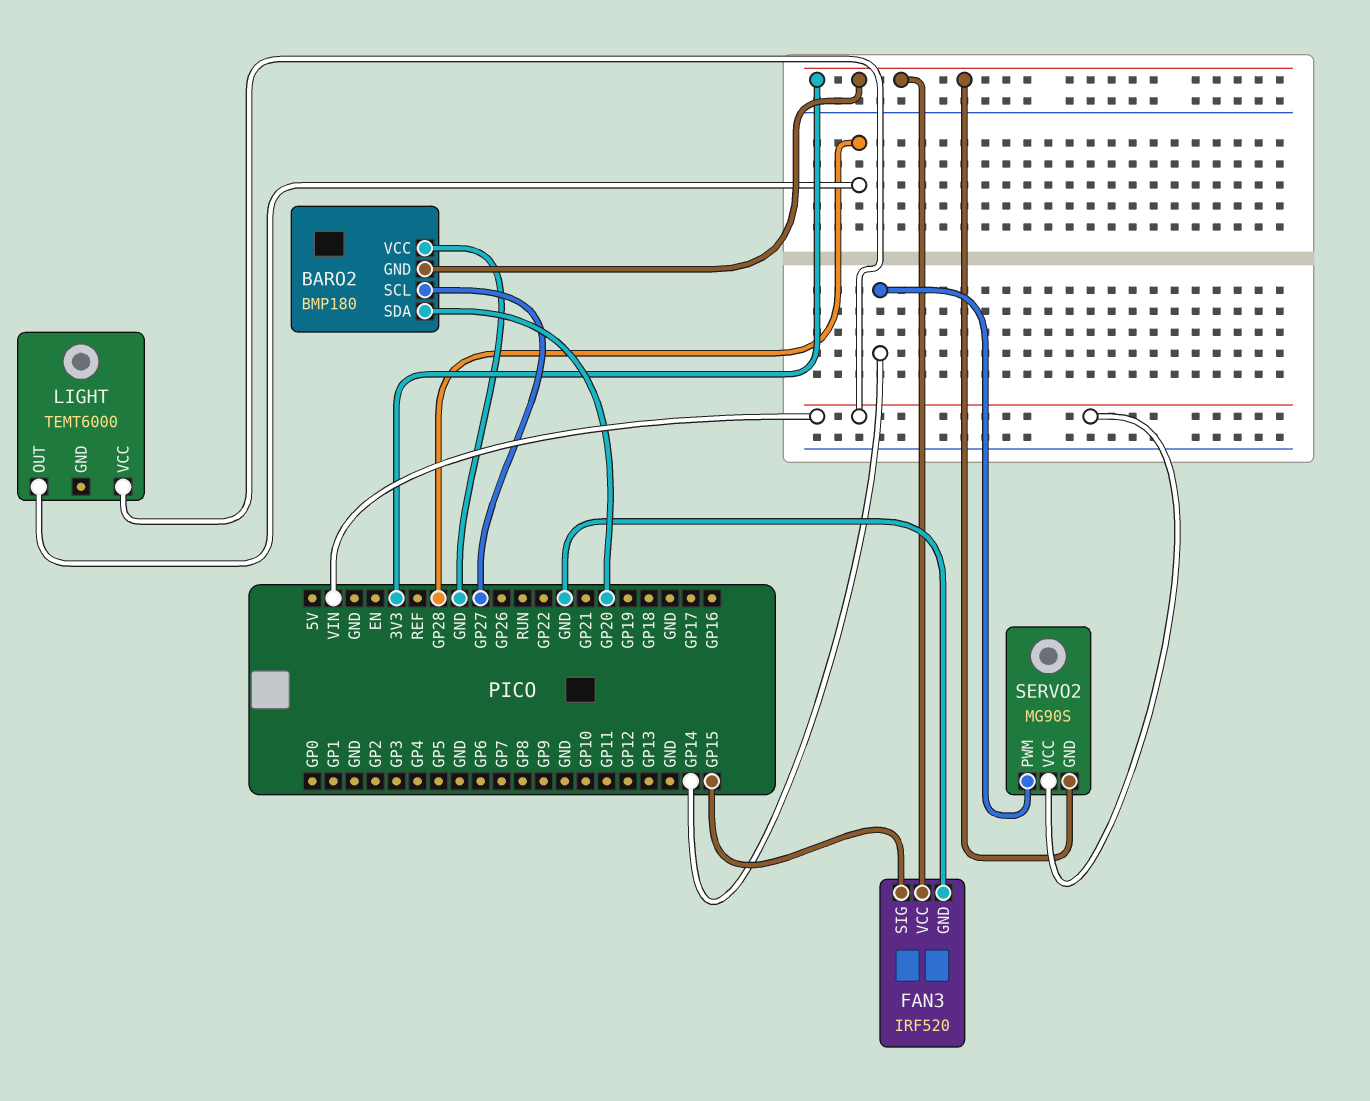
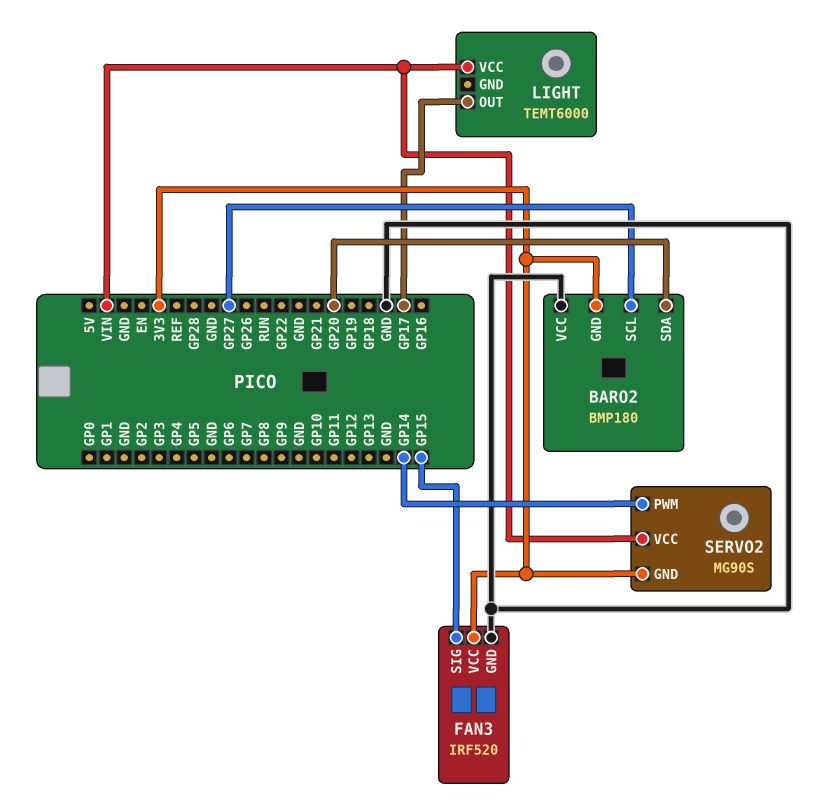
LIGHT pin OUT: GP28 -> GP17

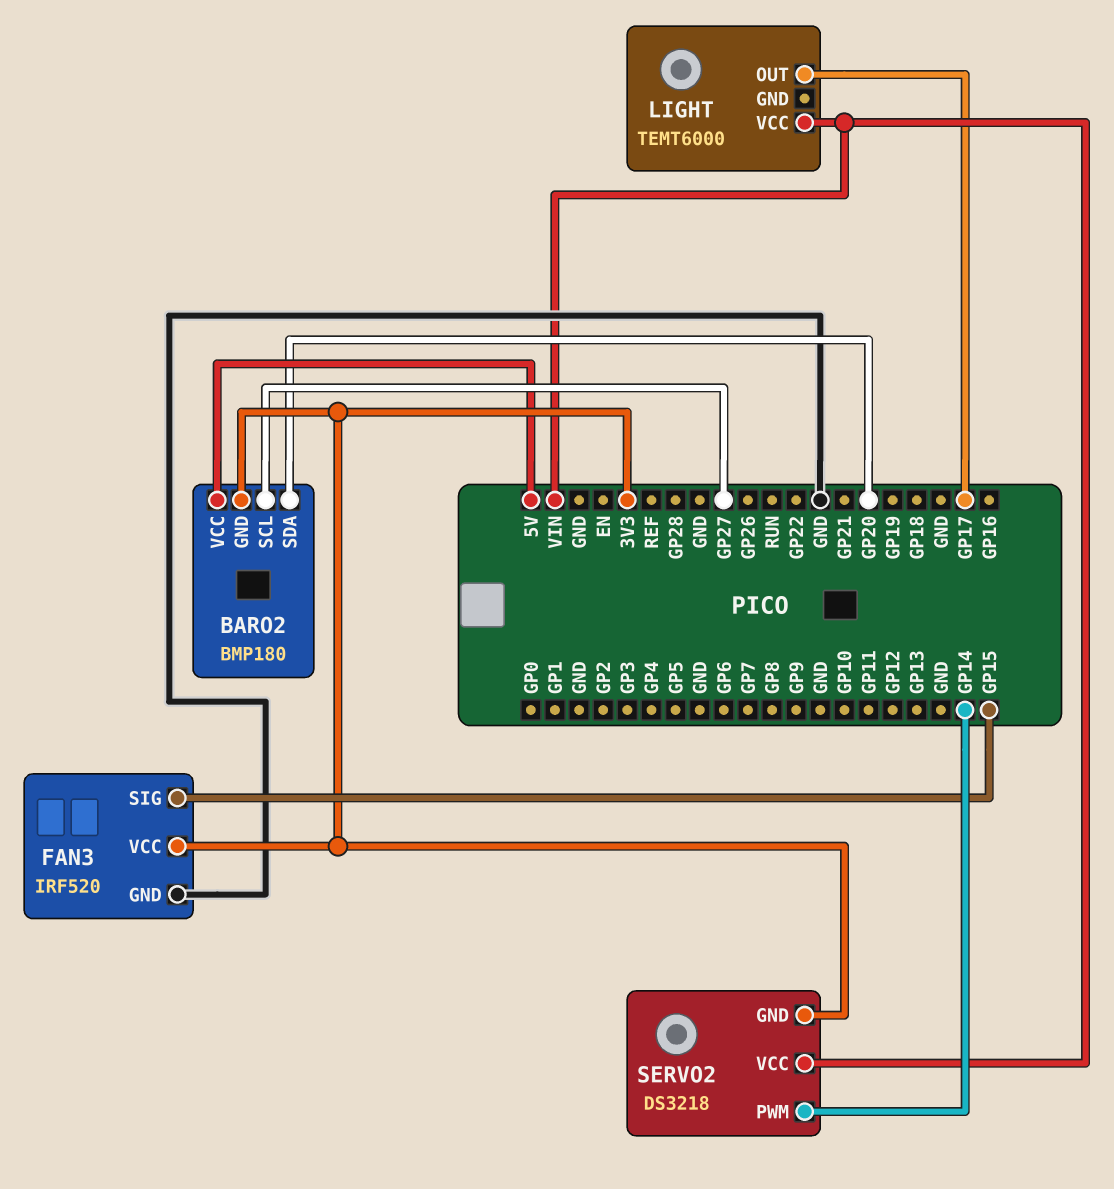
BARO2 pin VCC: GND -> 5V
SERVO2: MG90S -> DS3218

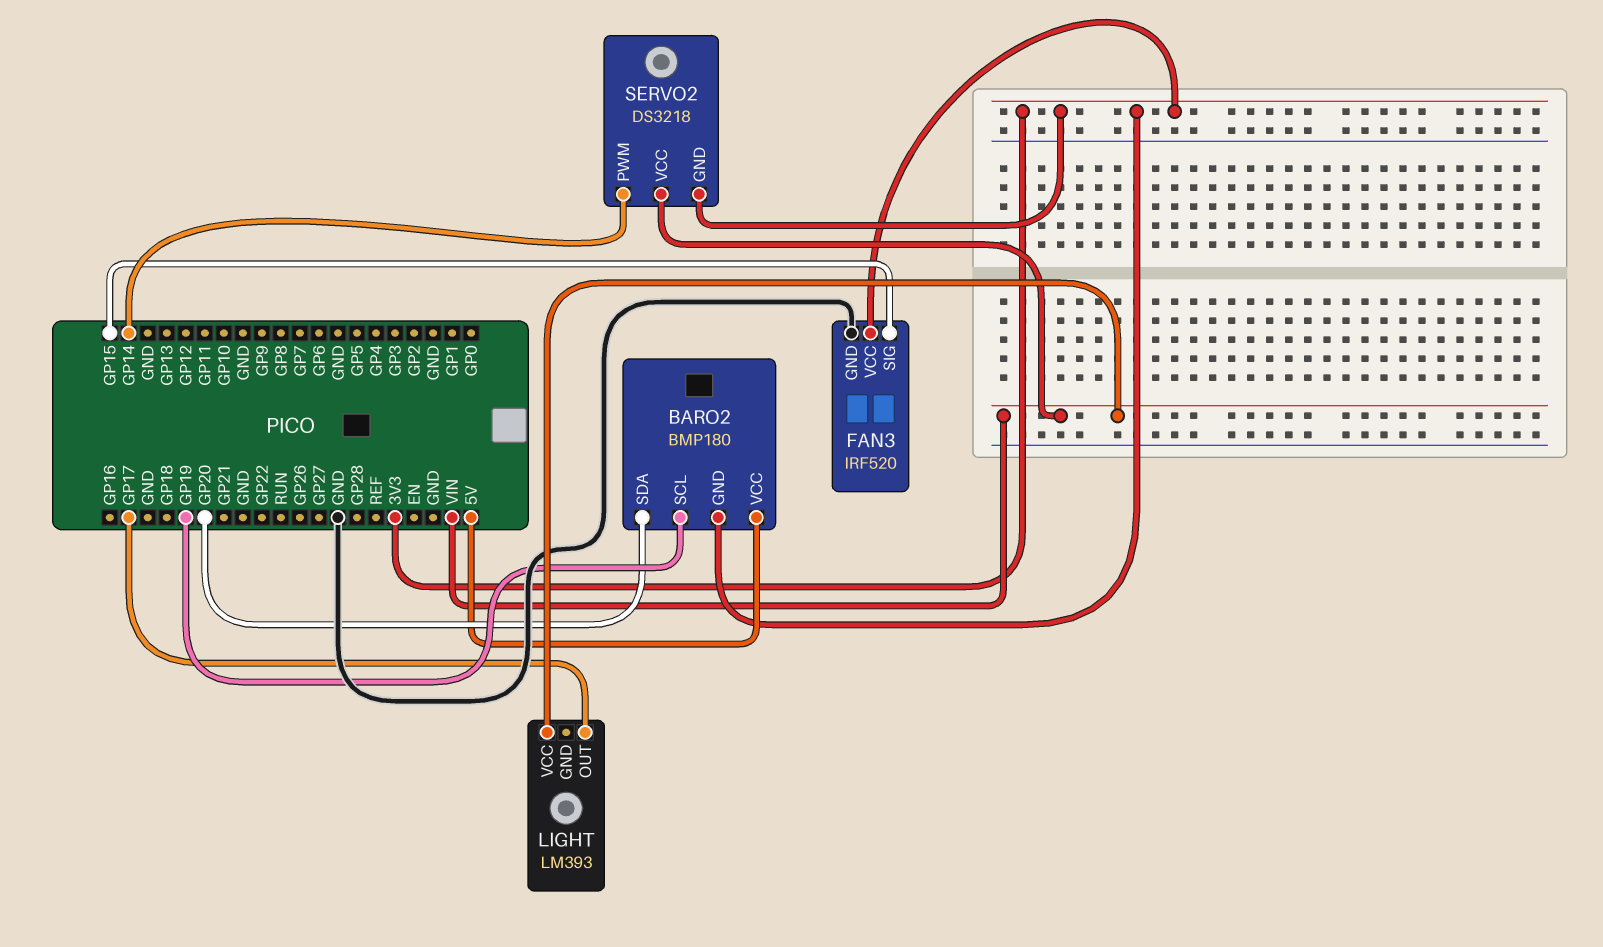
BARO2 pin SCL: GP27 -> GP19
LIGHT: TEMT6000 -> LM393

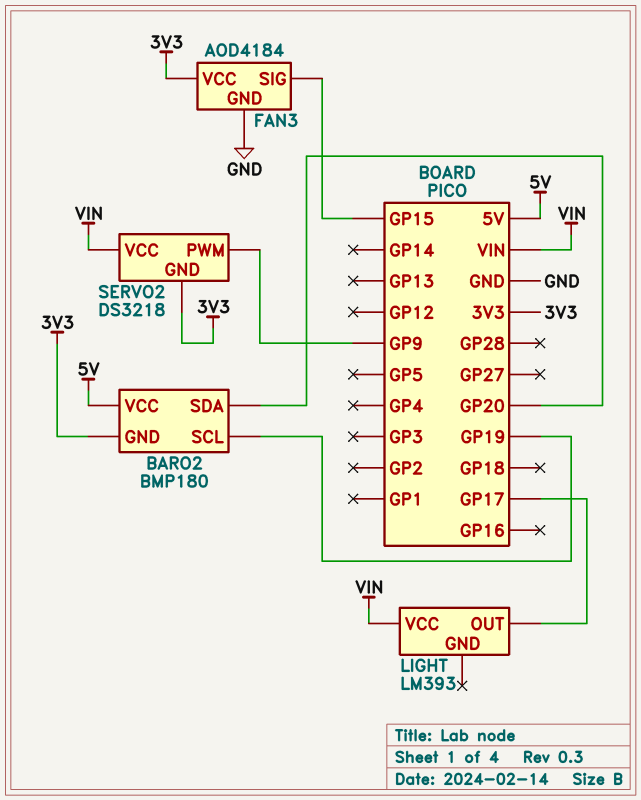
FAN3: IRF520 -> AOD4184
SERVO2 pin PWM: GP14 -> GP9

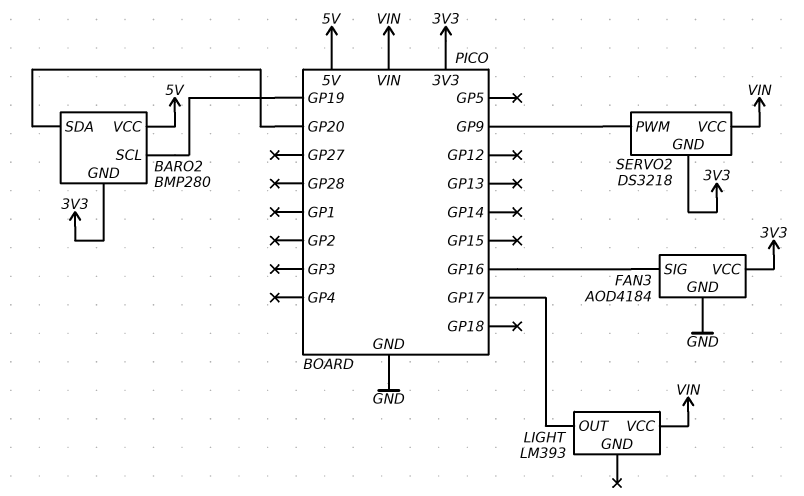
BARO2: BMP180 -> BMP280
FAN3 pin SIG: GP15 -> GP16

